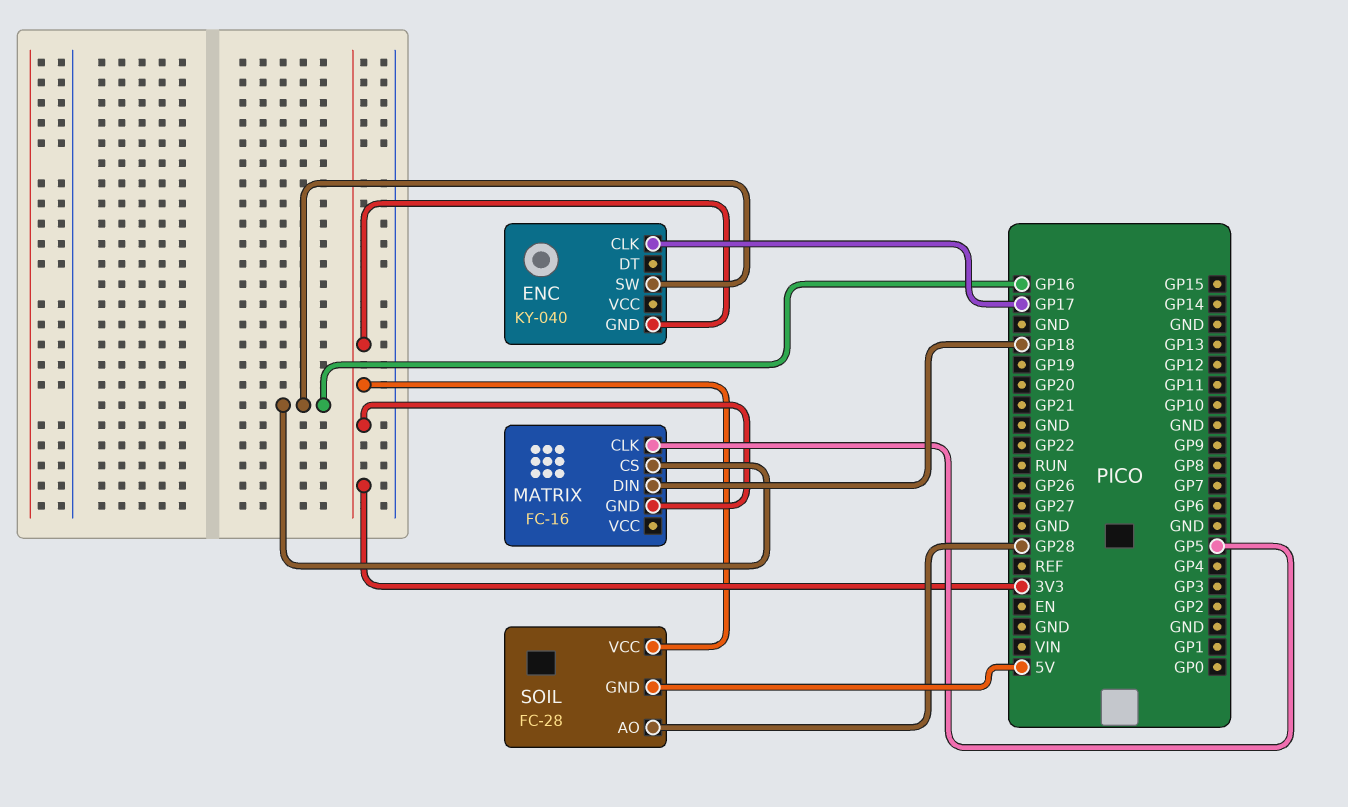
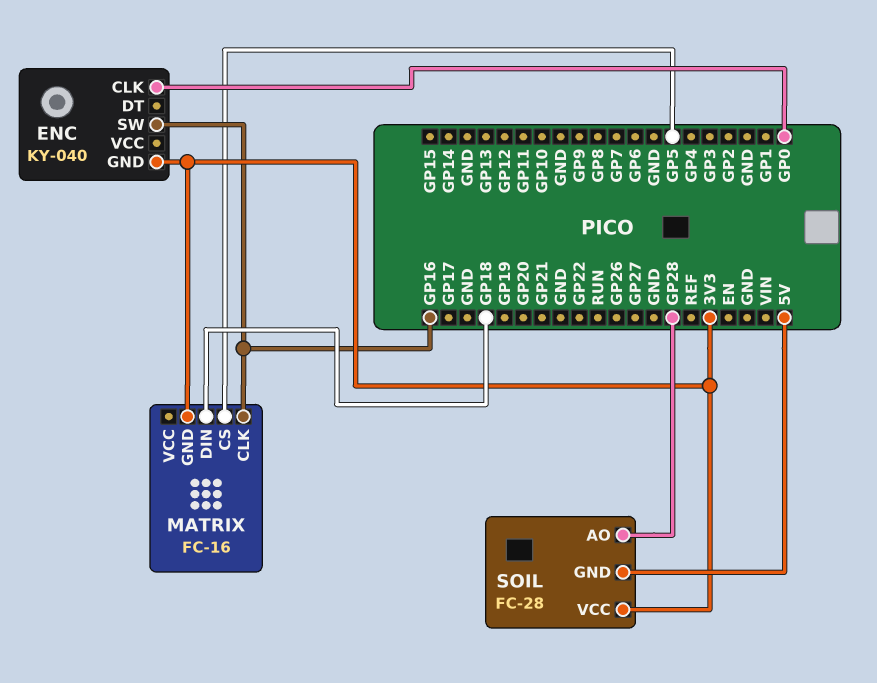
ENC pin CLK: GP17 -> GP0
MATRIX pin CLK: GP5 -> GP16
MATRIX pin CS: GP16 -> GP5

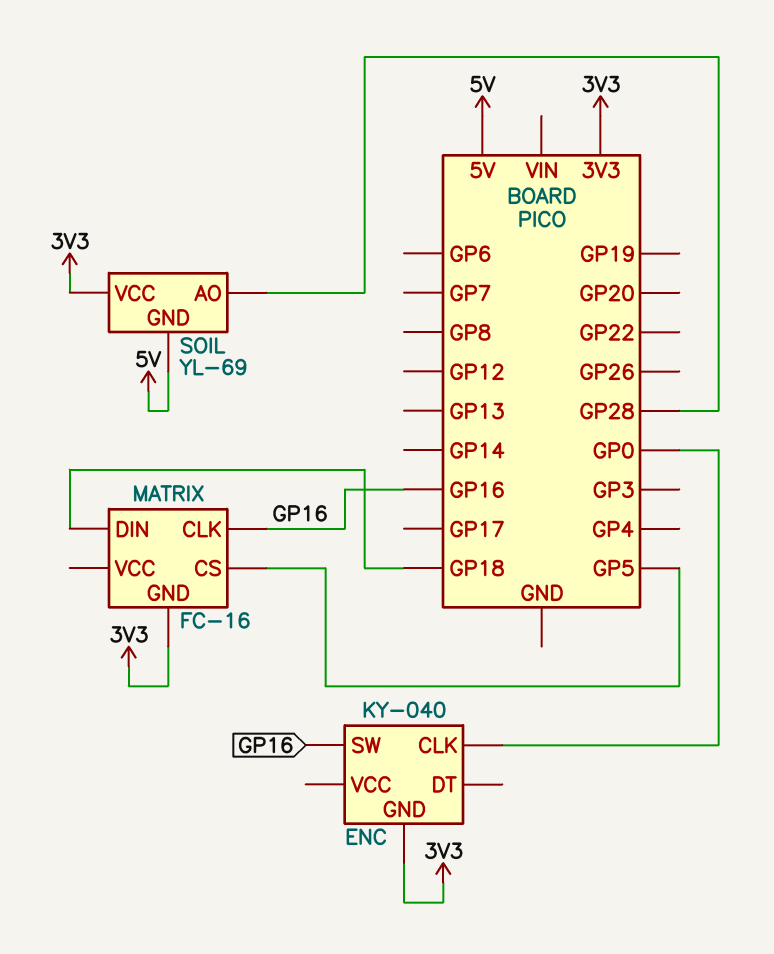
SOIL: FC-28 -> YL-69

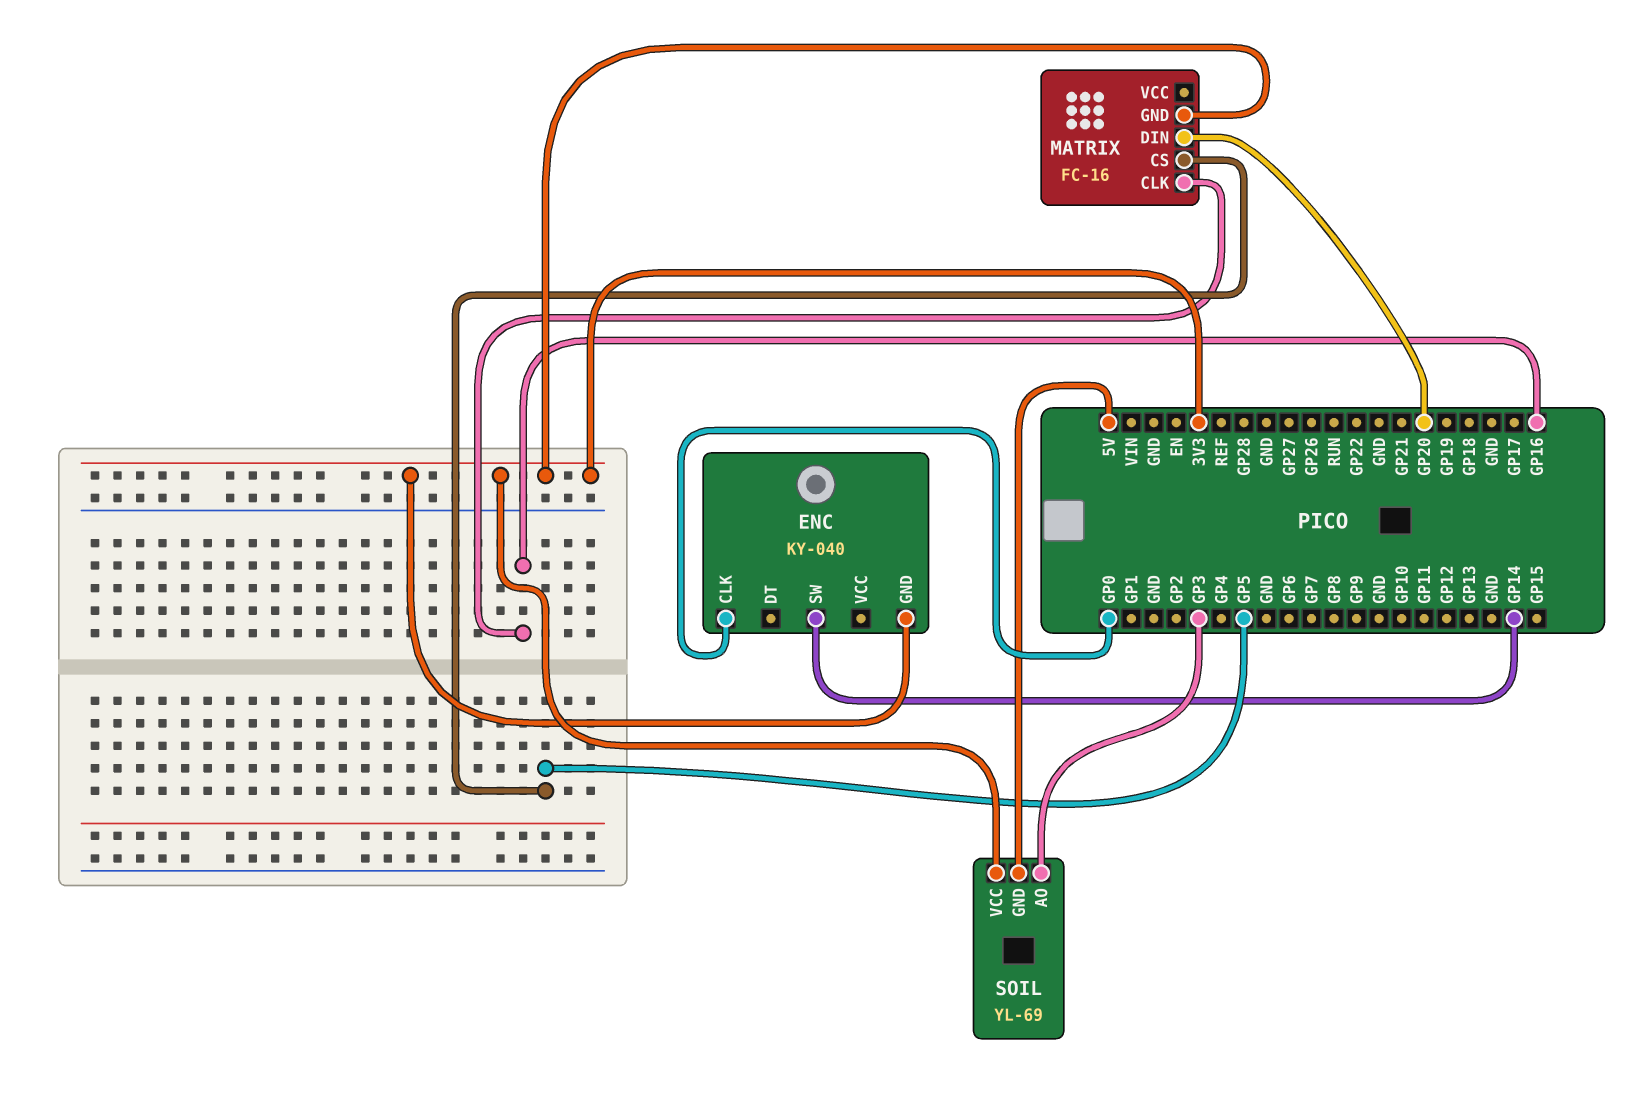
ENC pin SW: GP16 -> GP14
MATRIX pin DIN: GP18 -> GP20
SOIL pin AO: GP28 -> GP3

